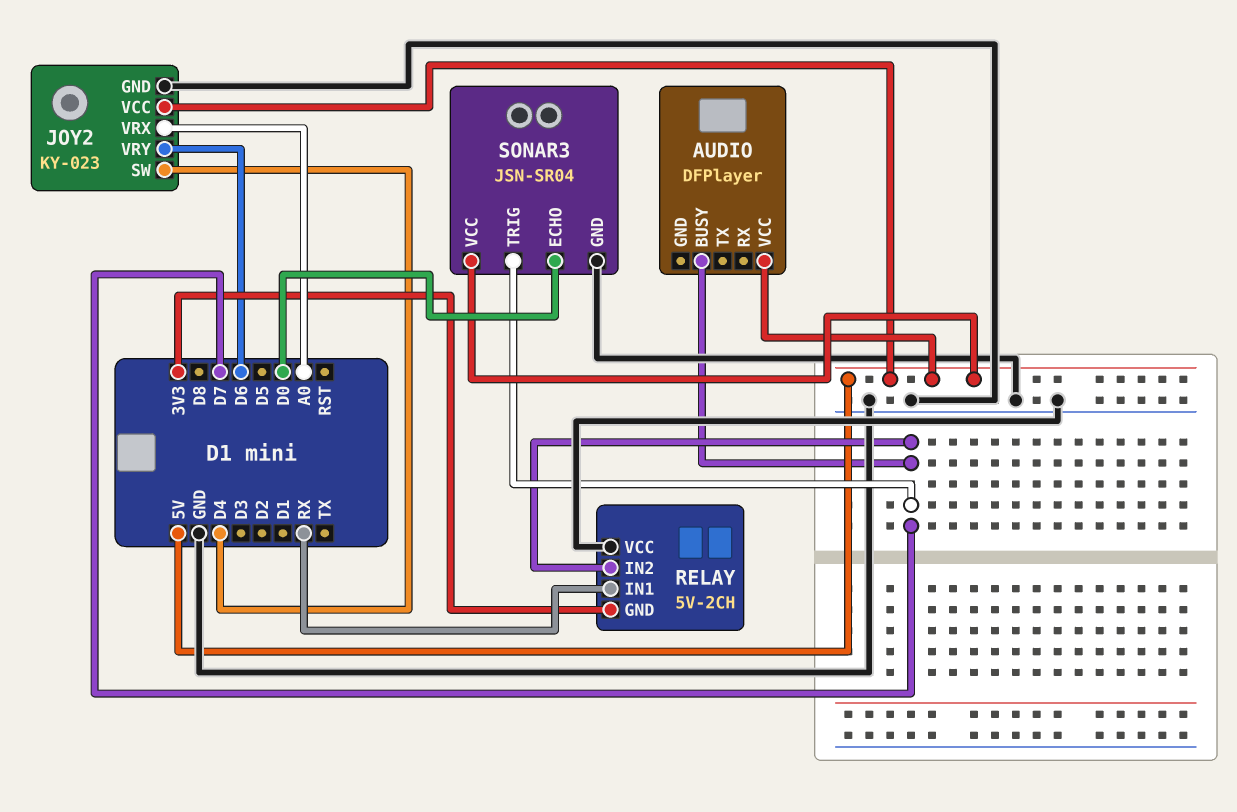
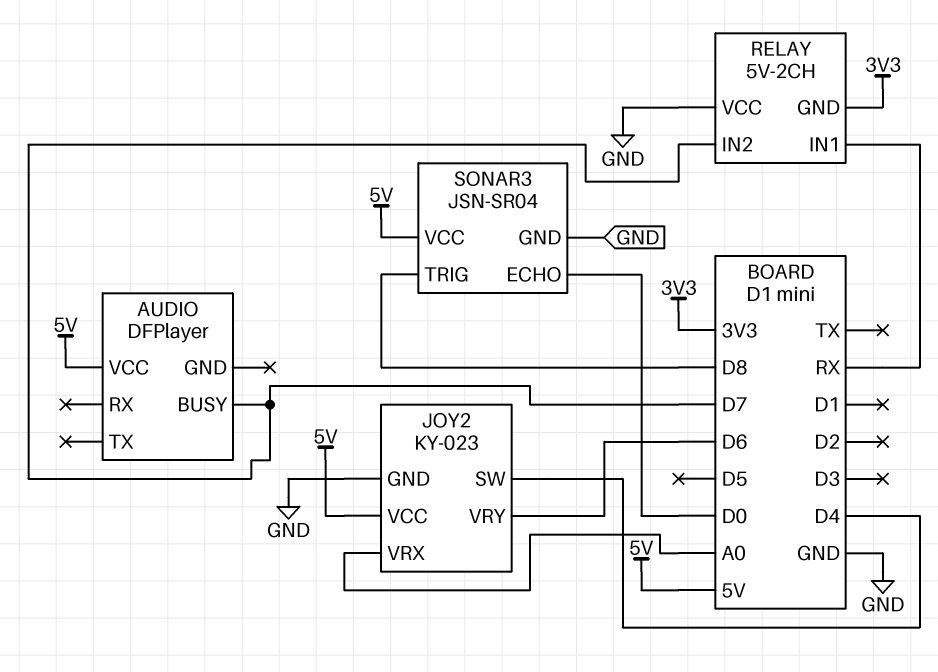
SONAR3 pin TRIG: D7 -> D8

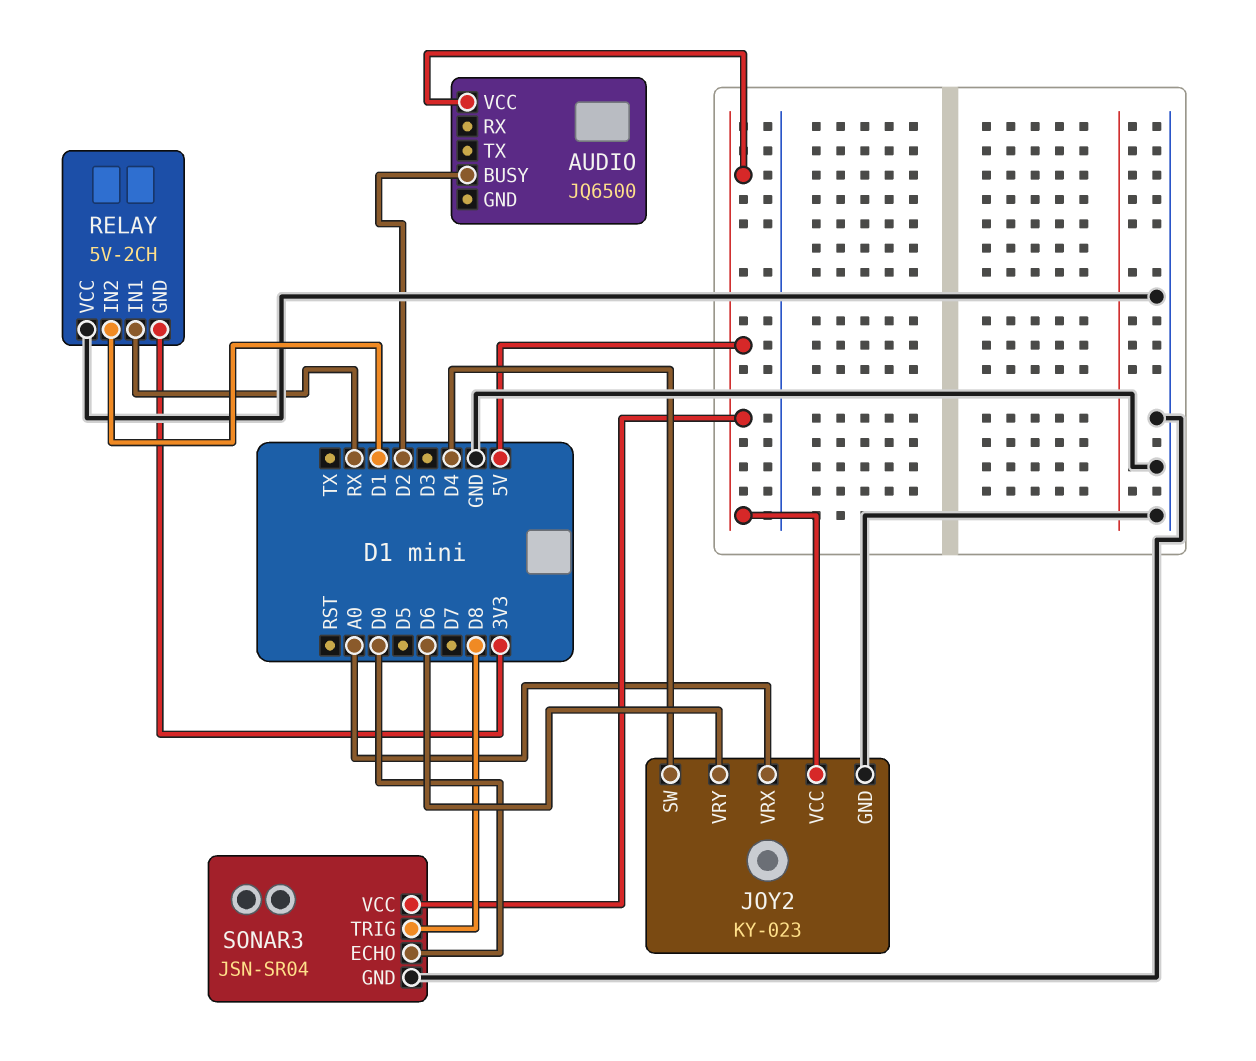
AUDIO: DFPlayer -> JQ6500
AUDIO pin BUSY: D7 -> D2
RELAY pin IN2: D7 -> D1

